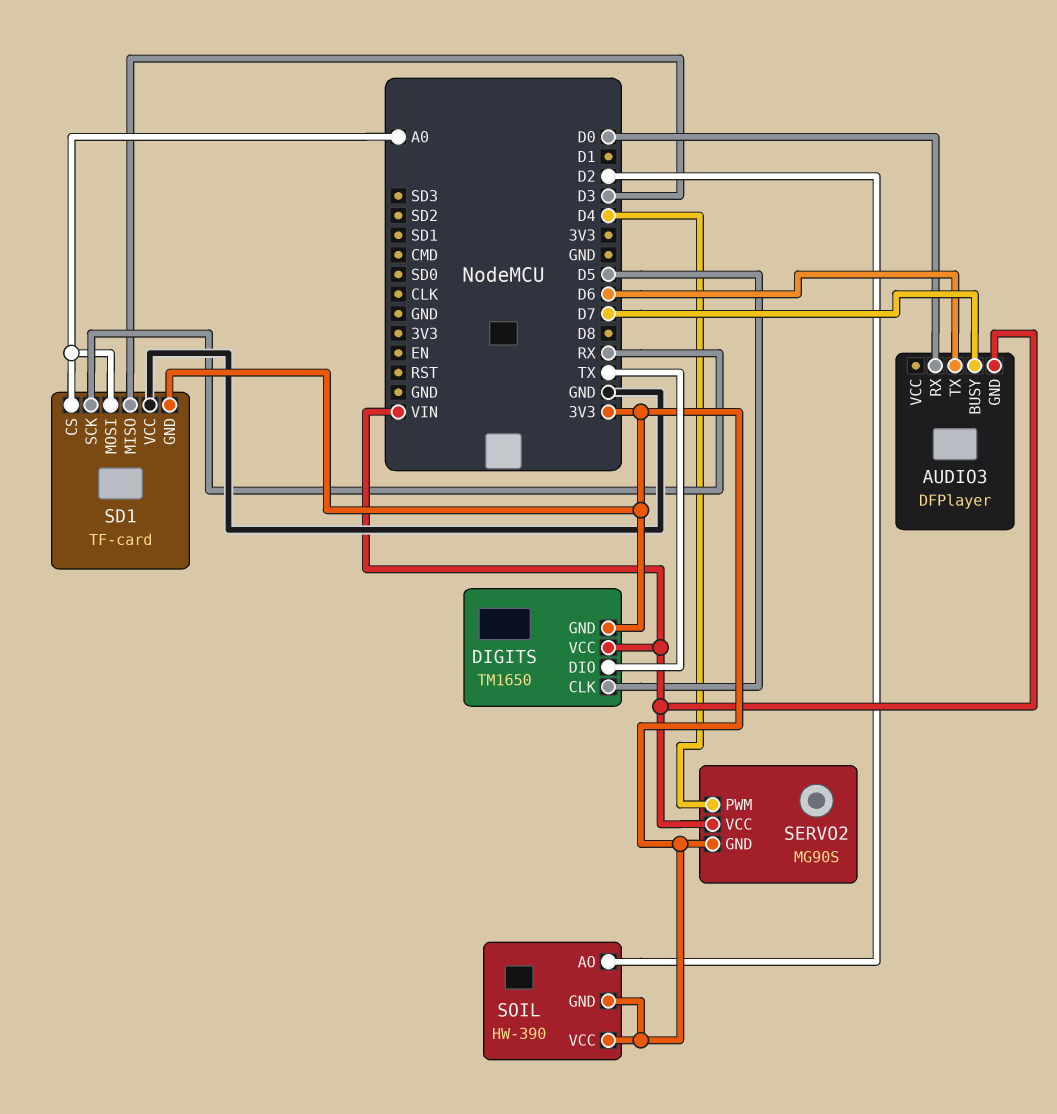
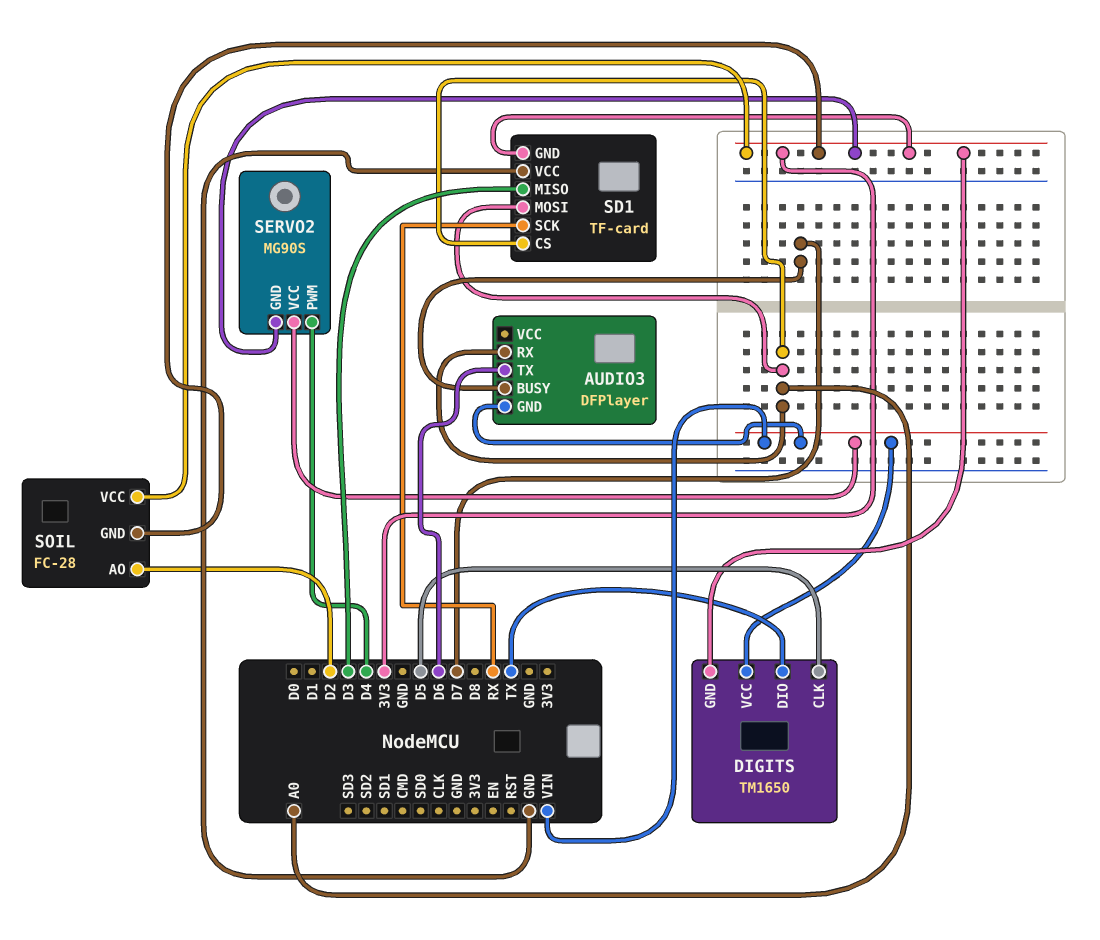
AUDIO3 pin RX: D0 -> A0
SOIL: HW-390 -> FC-28

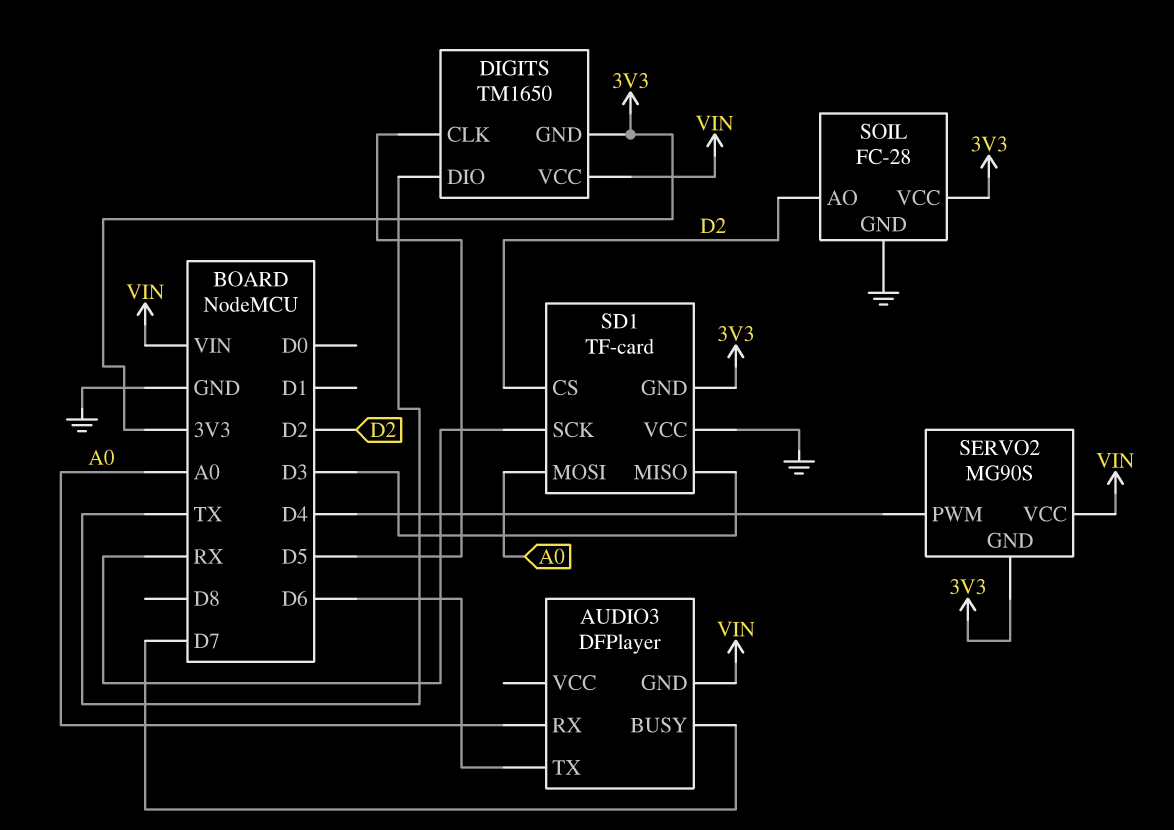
SD1 pin CS: A0 -> D2
SOIL pin GND: 3V3 -> GND

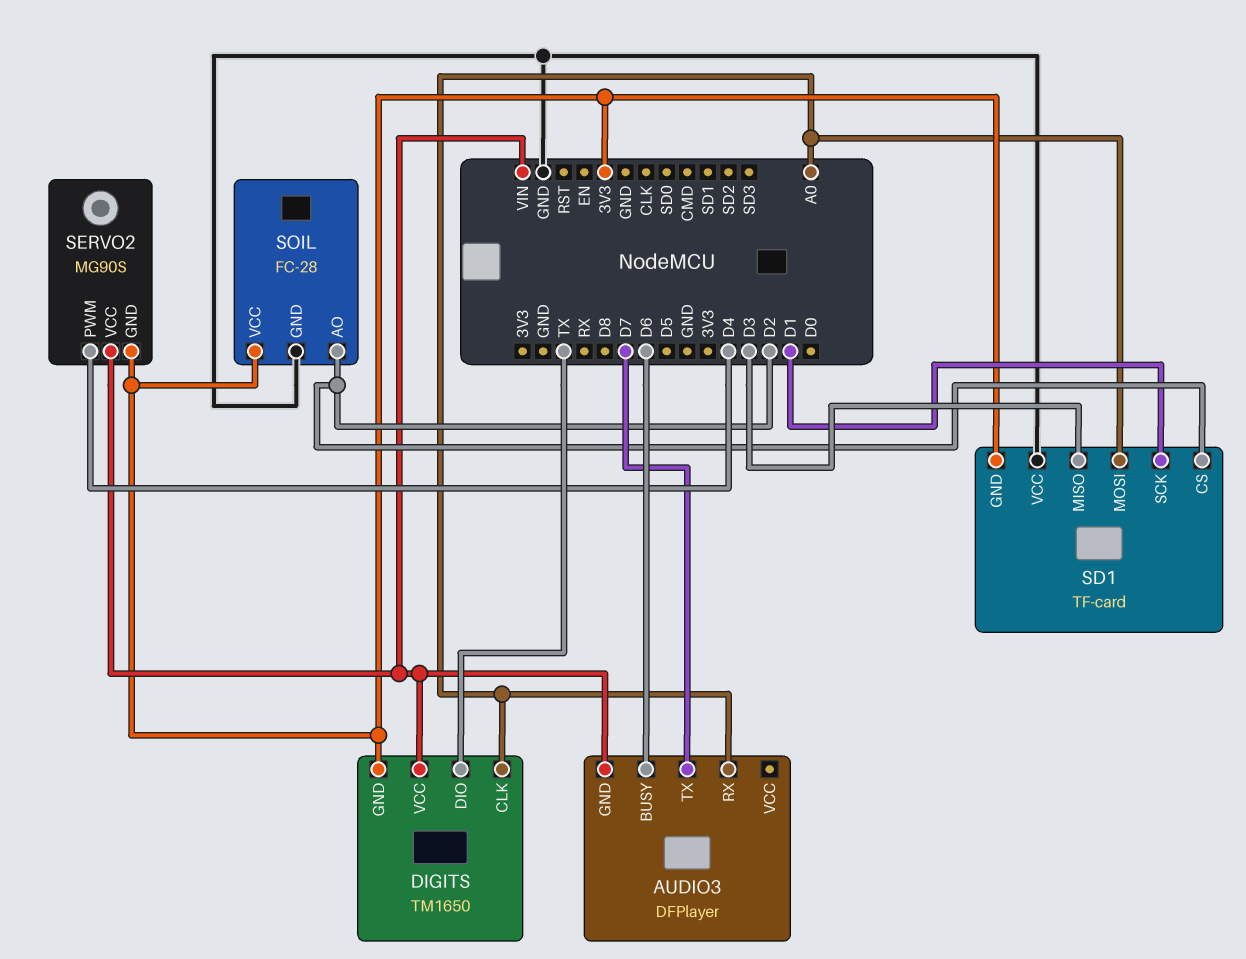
AUDIO3 pin BUSY: D7 -> D6
AUDIO3 pin TX: D6 -> D7
DIGITS pin CLK: D5 -> A0
SD1 pin SCK: RX -> D1

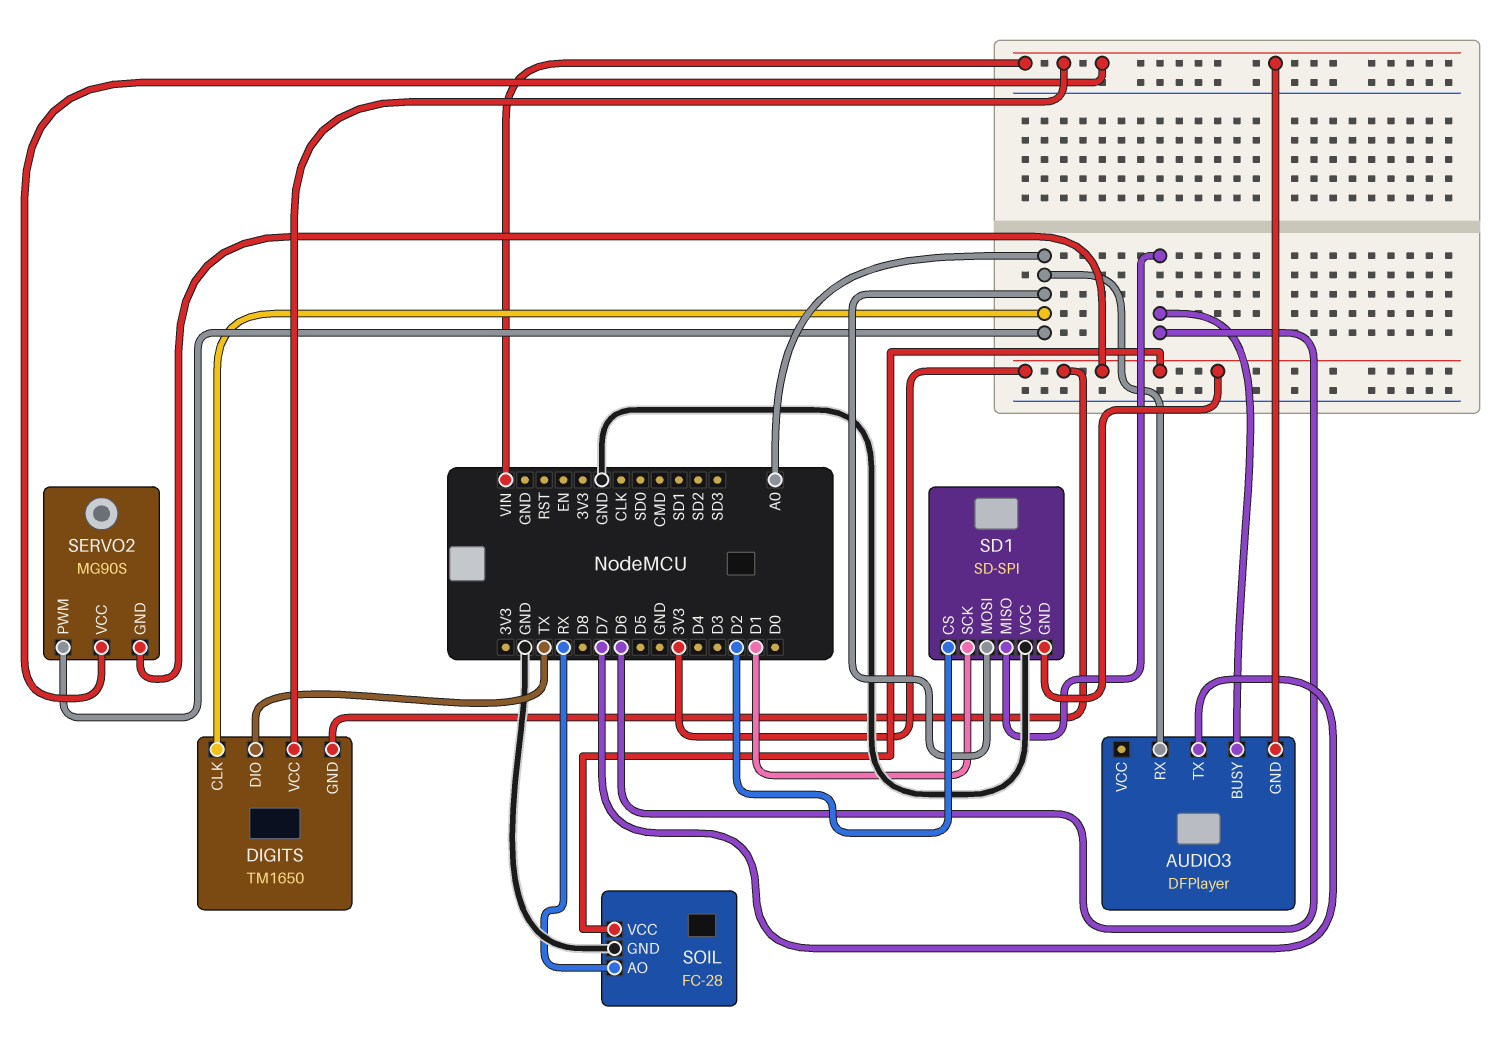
SD1: TF-card -> SD-SPI
SD1 pin MISO: D3 -> D6
SERVO2 pin PWM: D4 -> A0
SOIL pin AO: D2 -> RX

